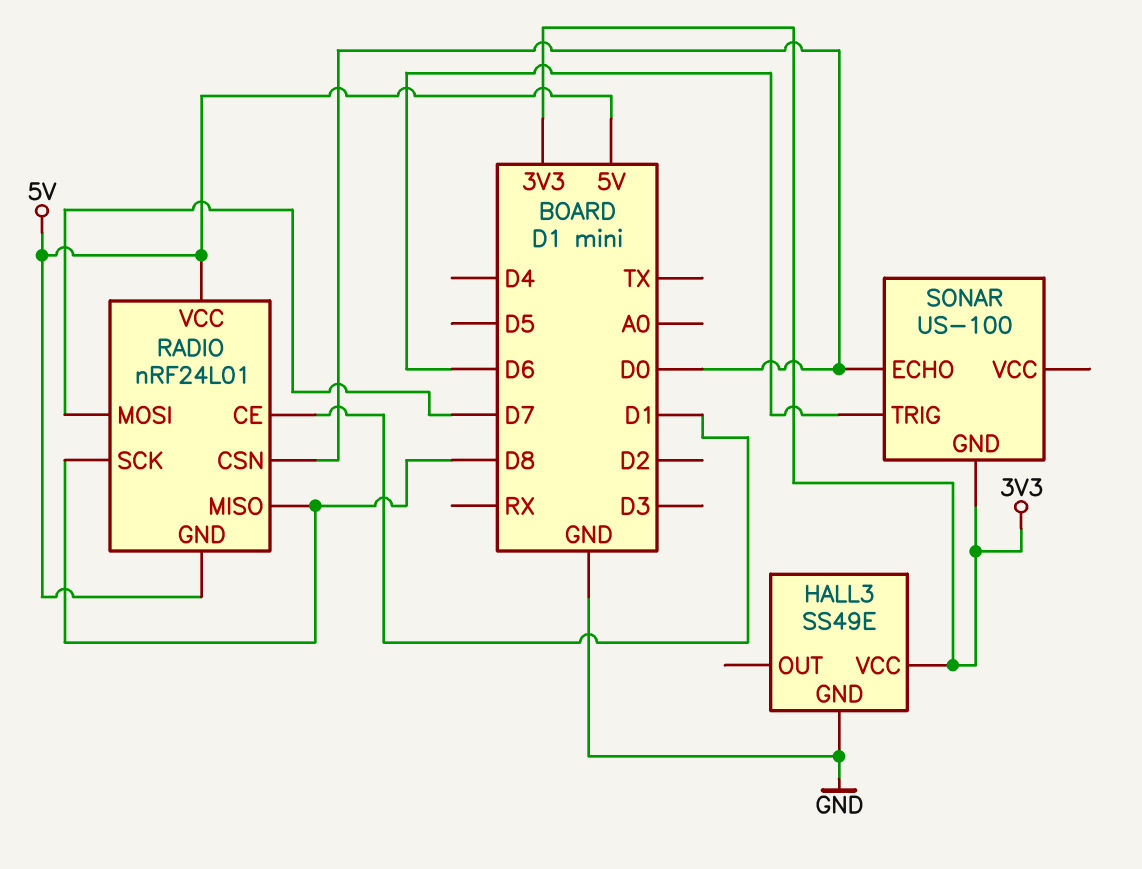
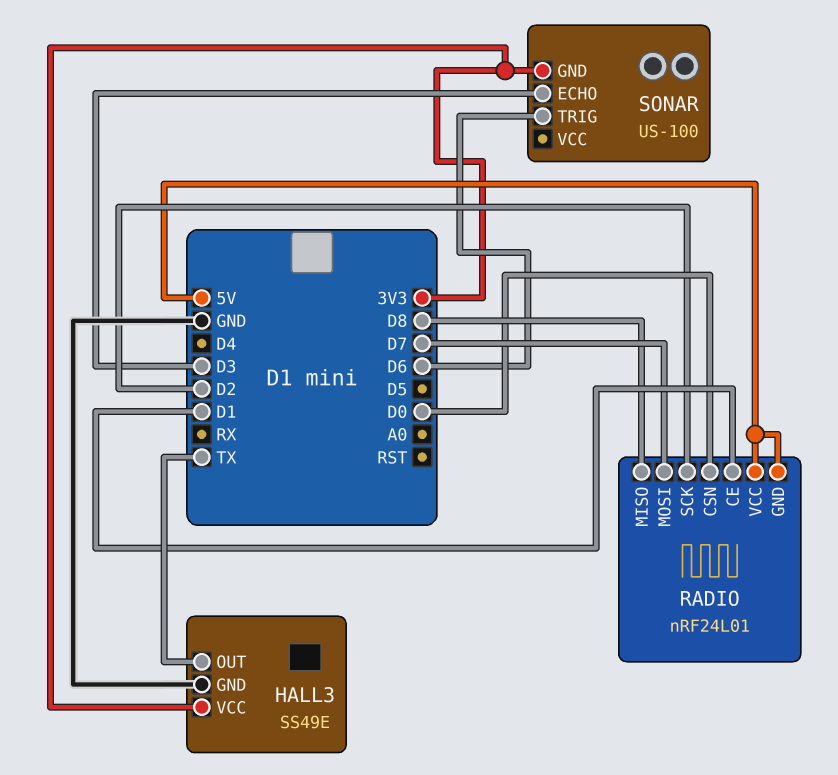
HALL3 pin OUT: none -> TX
RADIO pin SCK: D8 -> D2
SONAR pin ECHO: D0 -> D3

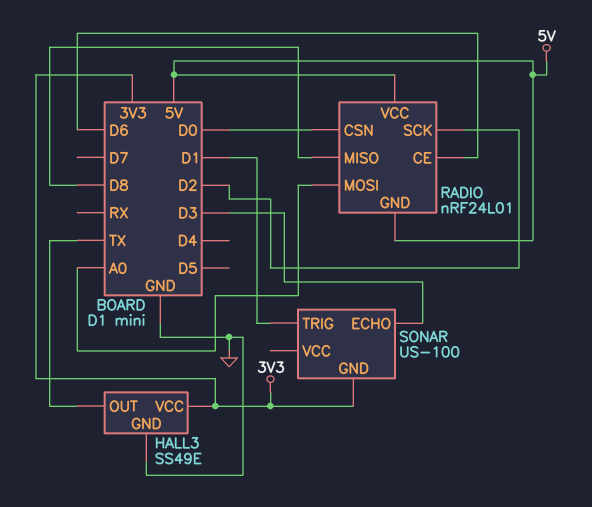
RADIO pin CE: D1 -> D6
RADIO pin MOSI: D7 -> A0
SONAR pin TRIG: D6 -> D1

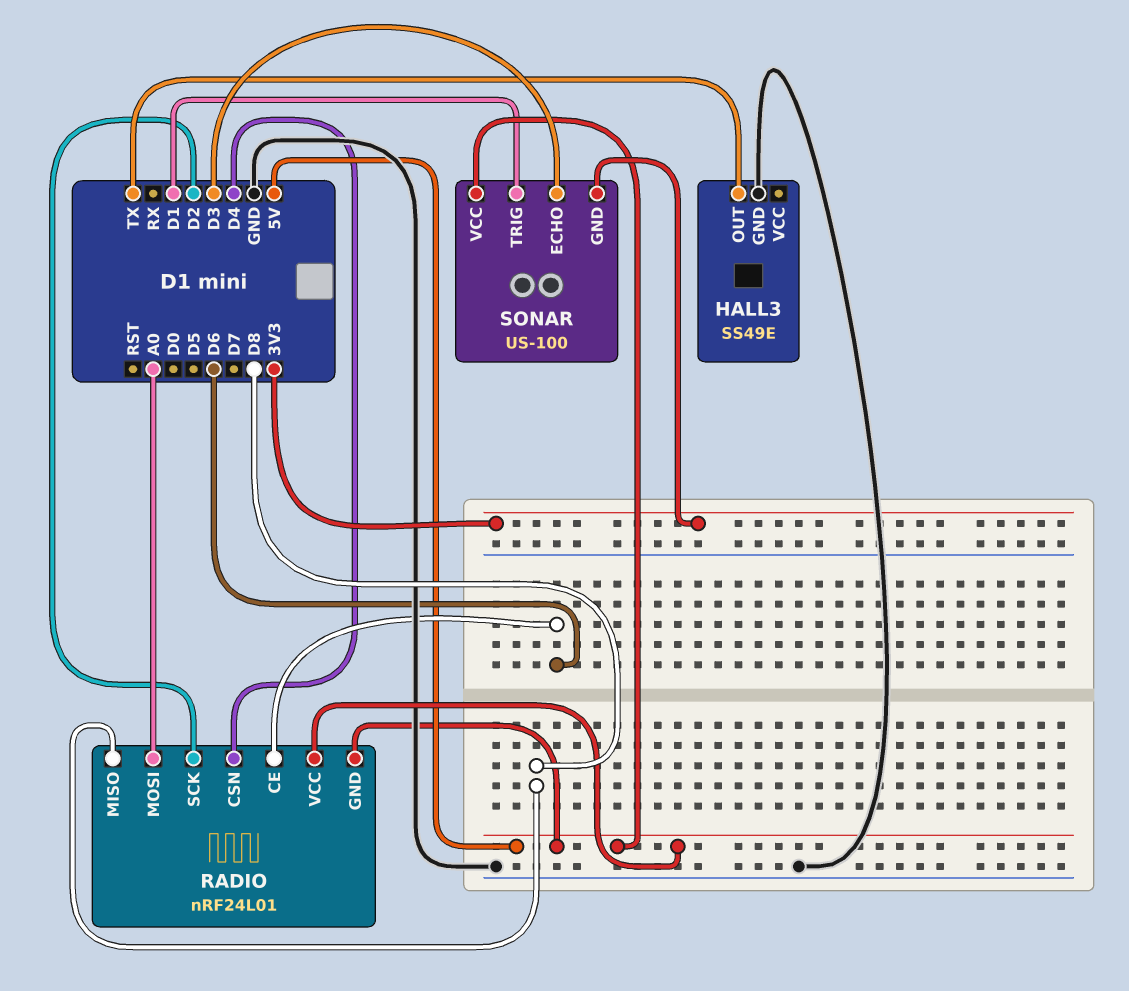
HALL3 pin VCC: 3V3 -> none
RADIO pin CSN: D0 -> D4
SONAR pin VCC: none -> 5V

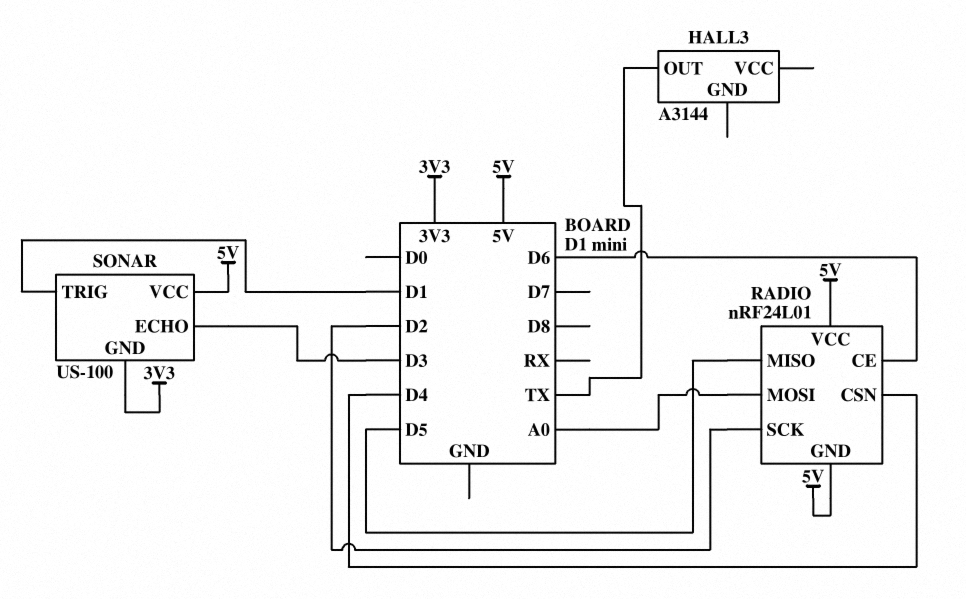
HALL3: SS49E -> A3144
HALL3 pin GND: GND -> none
RADIO pin MISO: D8 -> D5

